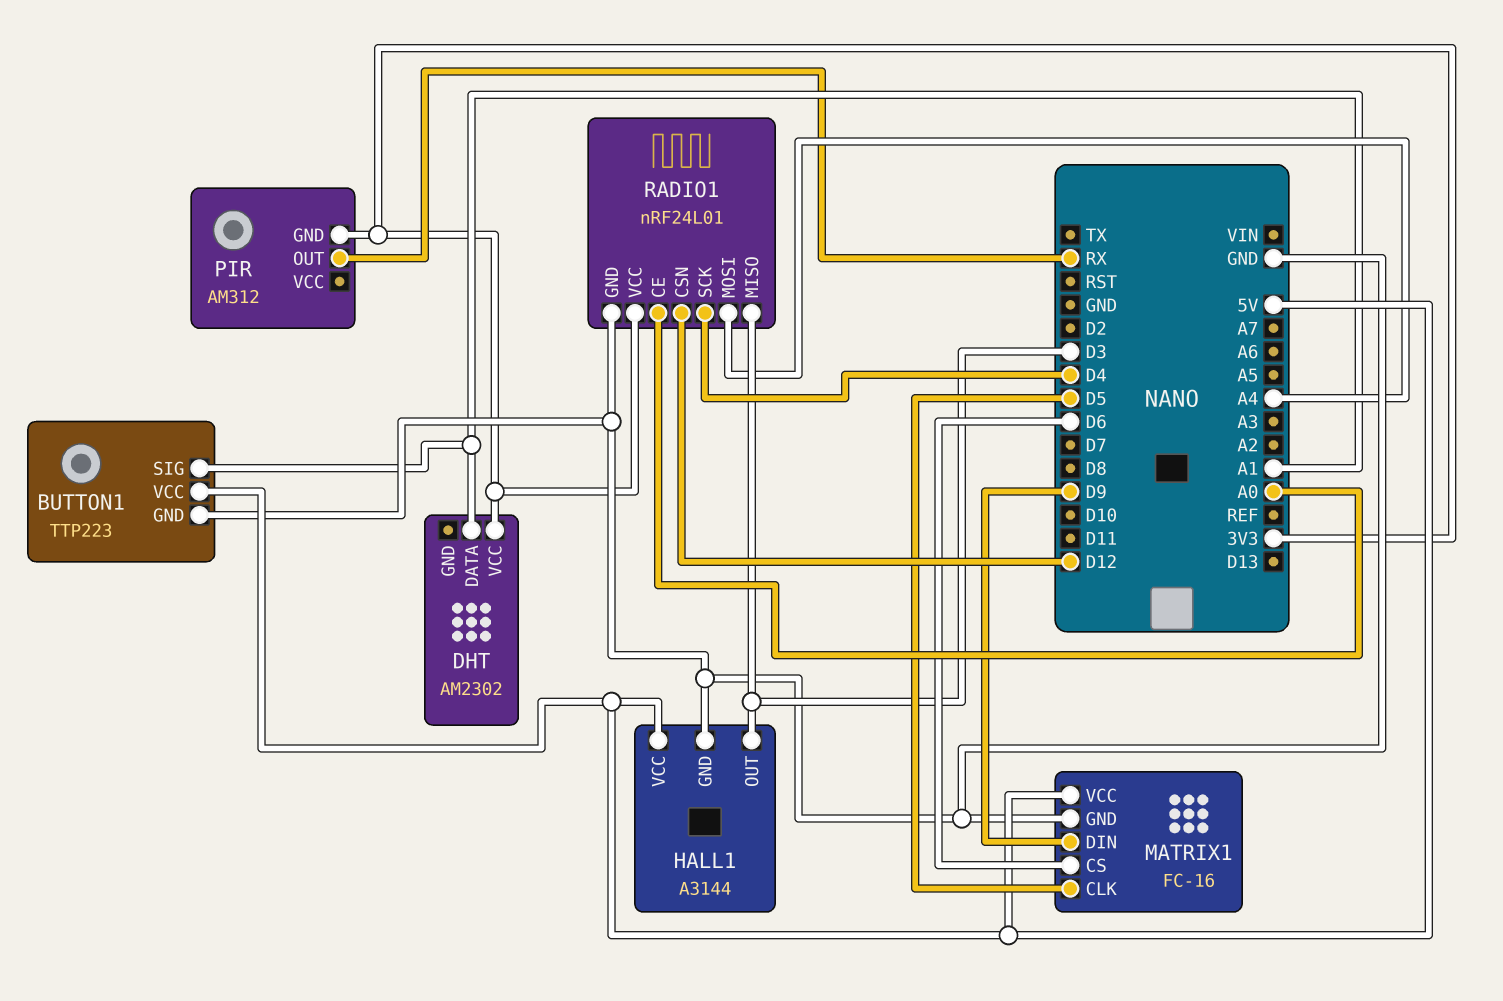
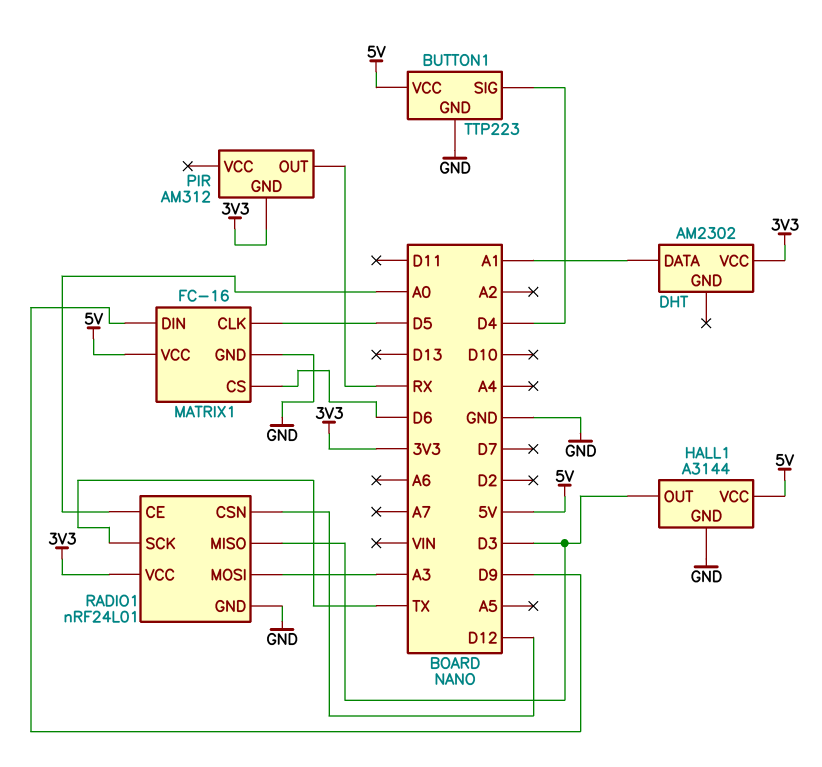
BUTTON1 pin SIG: A1 -> D4
RADIO1 pin MOSI: A4 -> A3
RADIO1 pin SCK: D4 -> TX

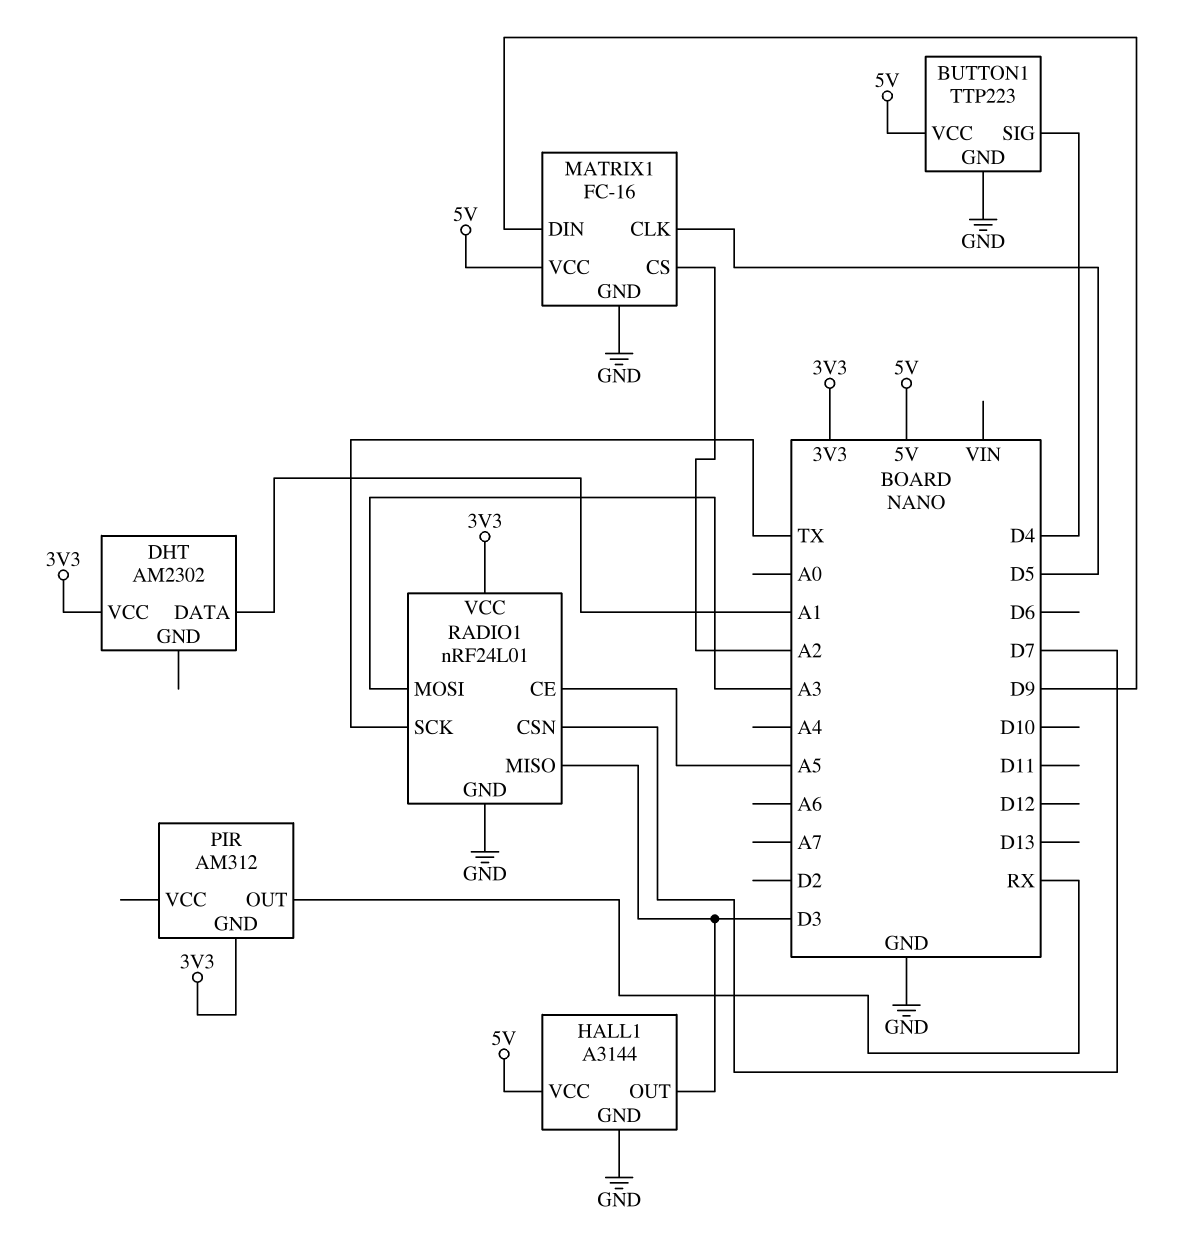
MATRIX1 pin CS: D6 -> A2
RADIO1 pin CE: A0 -> A5
RADIO1 pin CSN: D12 -> D7

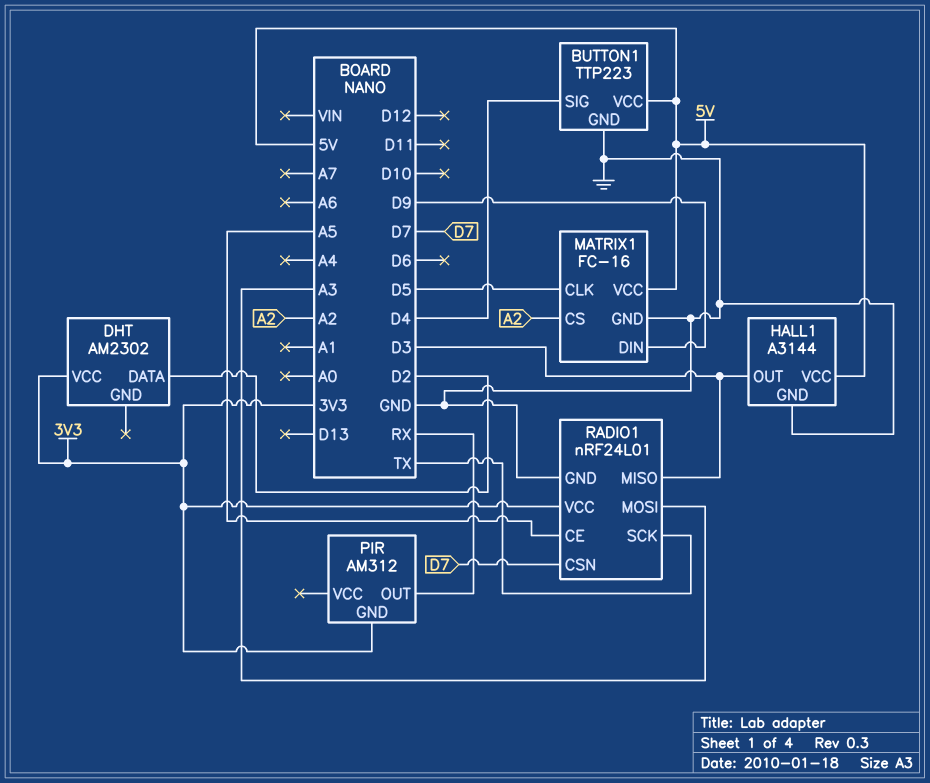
DHT pin DATA: A1 -> D2

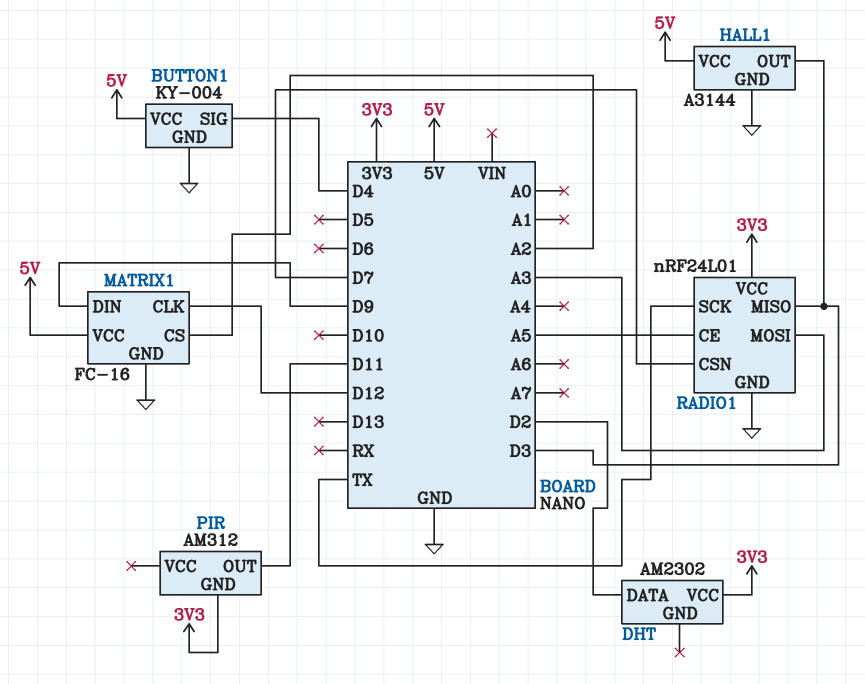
BUTTON1: TTP223 -> KY-004
MATRIX1 pin CLK: D5 -> D12
PIR pin OUT: RX -> D11

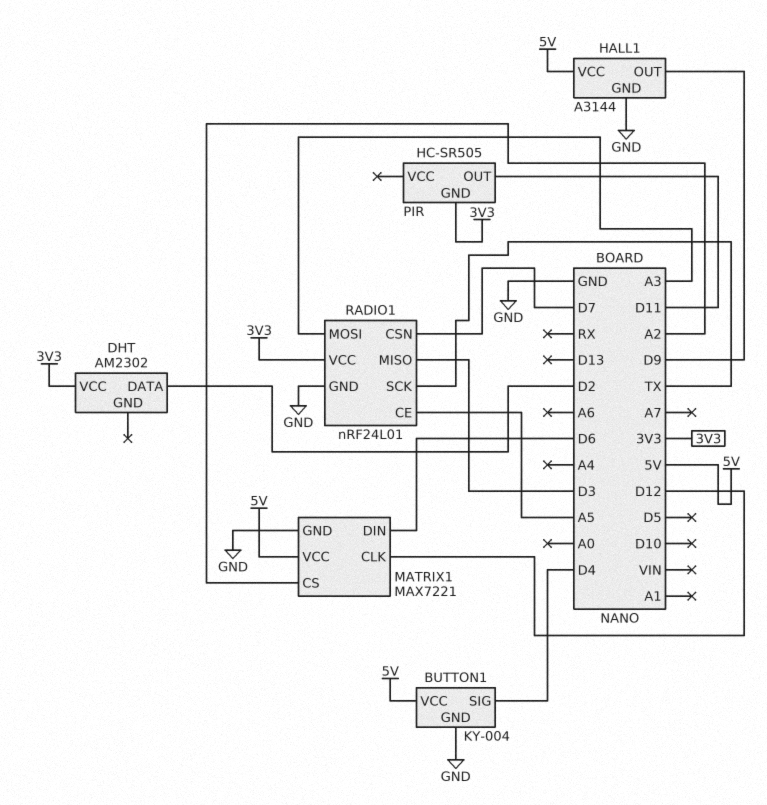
HALL1 pin OUT: D3 -> D9
MATRIX1: FC-16 -> MAX7221
MATRIX1 pin DIN: D9 -> D6
PIR: AM312 -> HC-SR505

